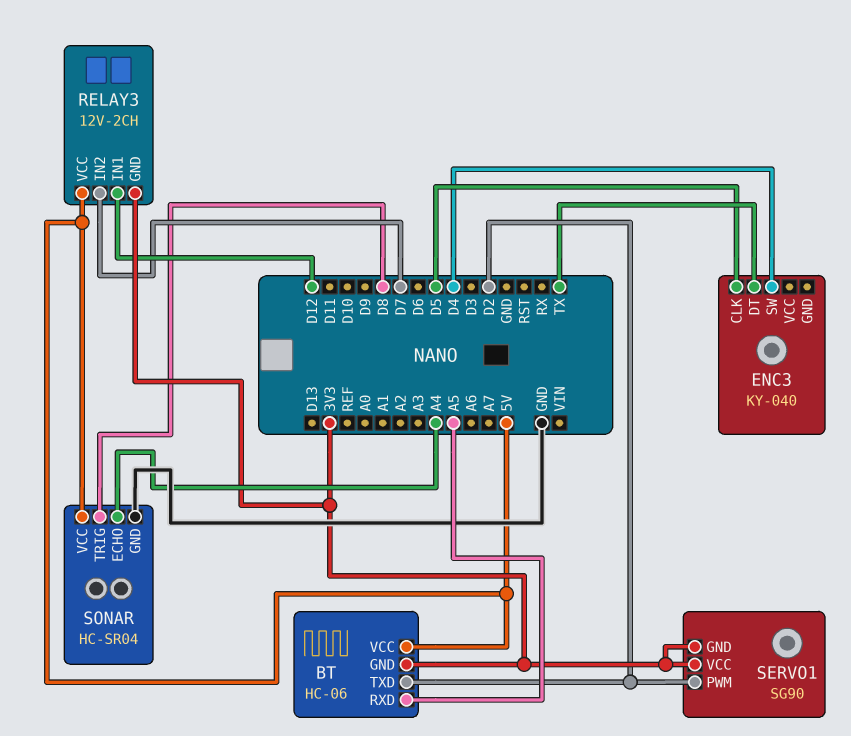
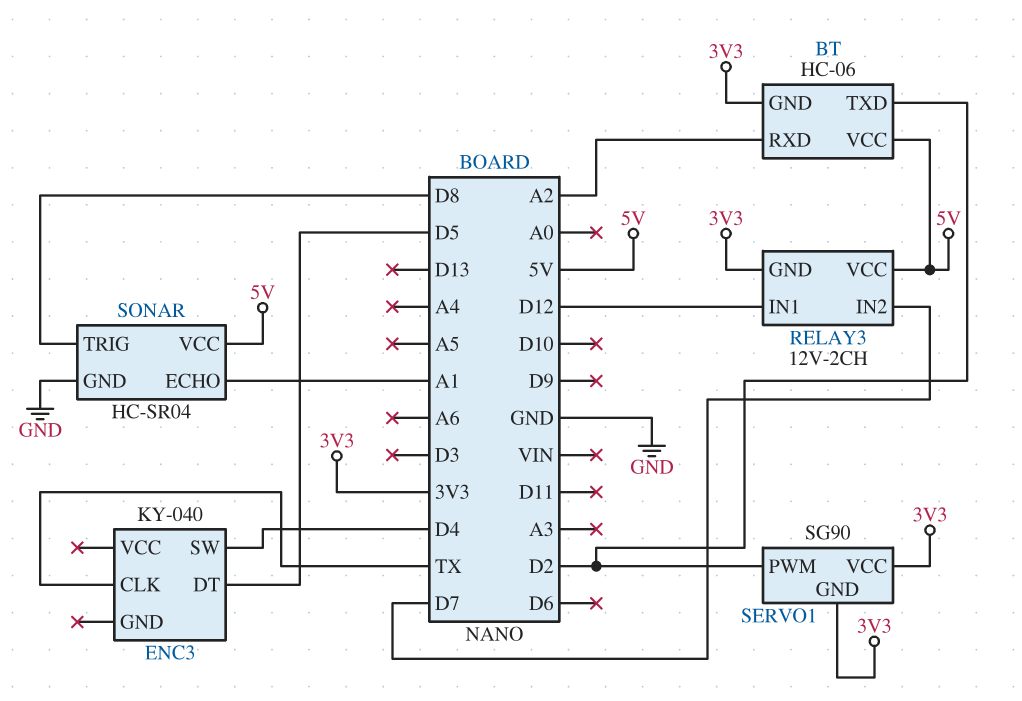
BT pin RXD: A5 -> A2
ENC3 pin CLK: D5 -> TX
ENC3 pin DT: TX -> D5
SONAR pin ECHO: A4 -> A1

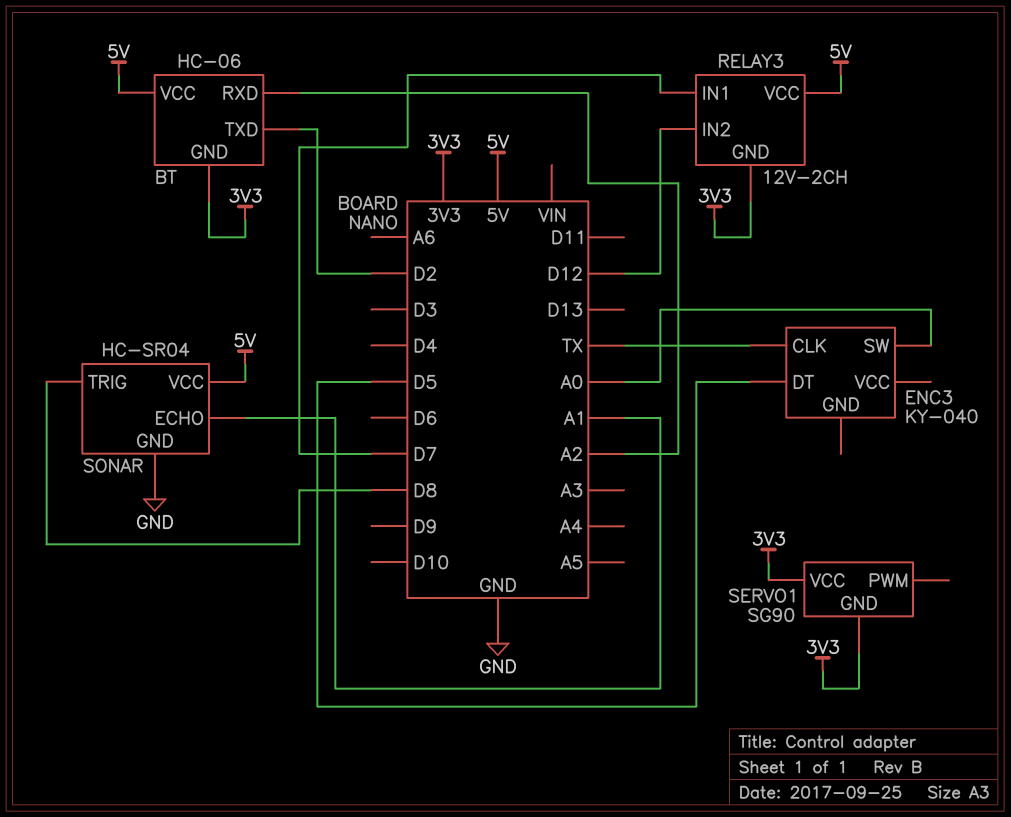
ENC3 pin SW: D4 -> A0
RELAY3 pin IN1: D12 -> D7
RELAY3 pin IN2: D7 -> D12
SERVO1 pin PWM: D2 -> none

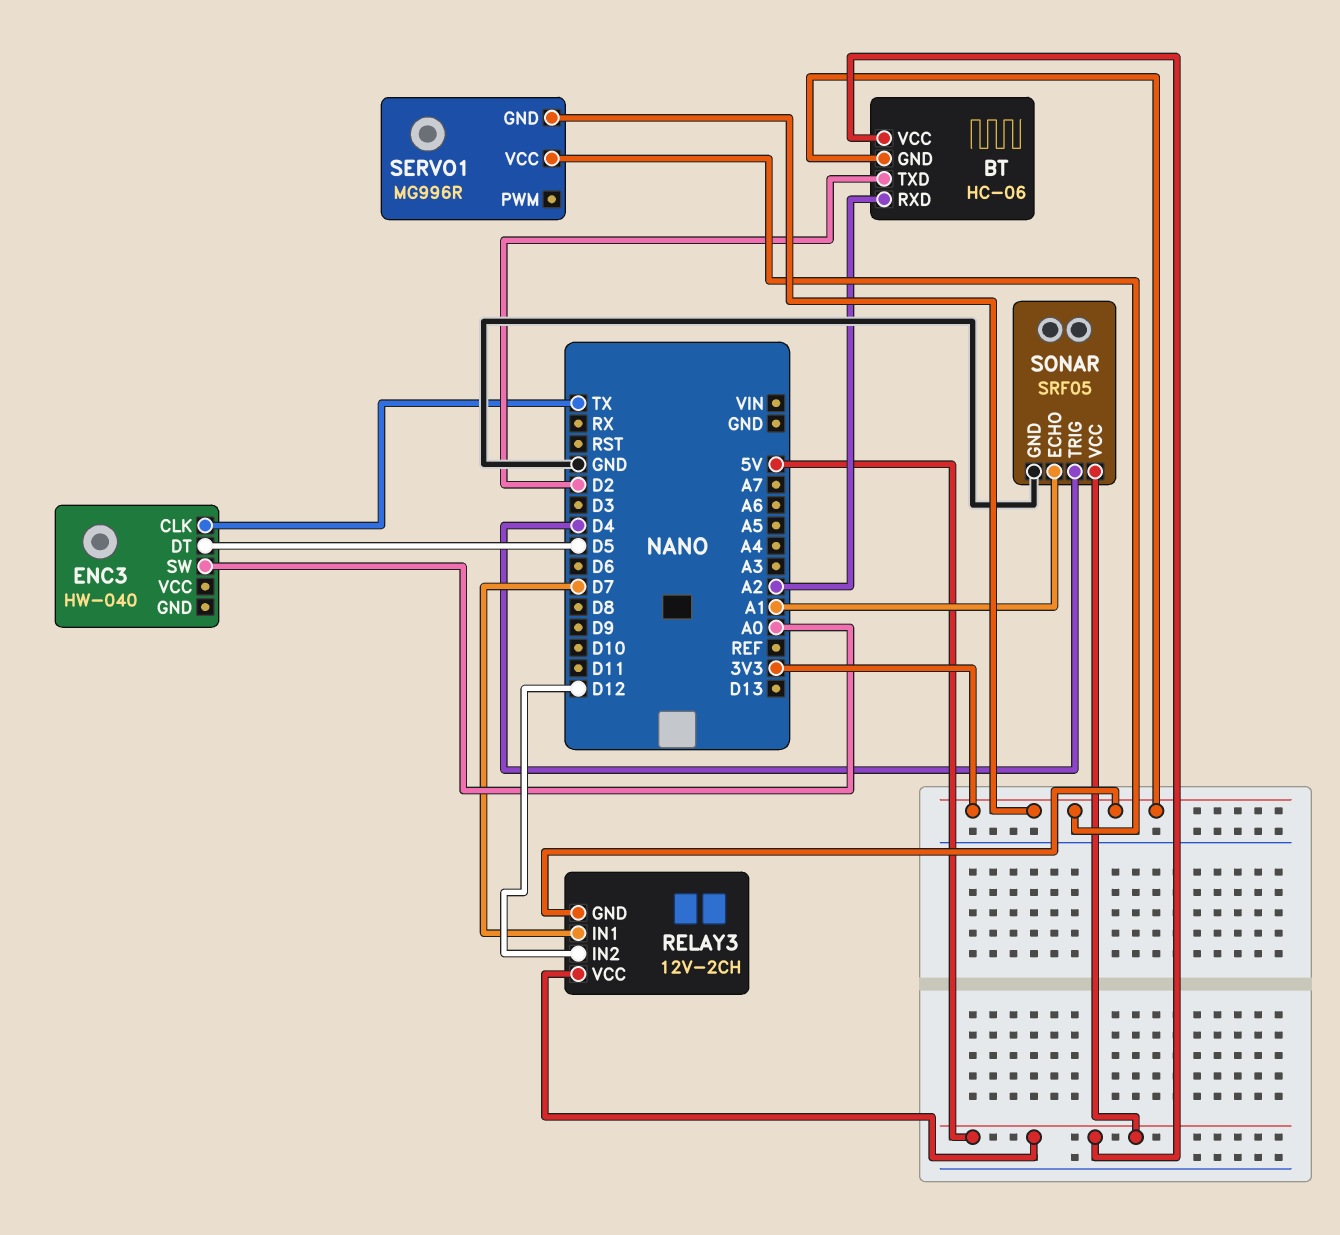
ENC3: KY-040 -> HW-040
SERVO1: SG90 -> MG996R
SONAR: HC-SR04 -> SRF05
SONAR pin TRIG: D8 -> D4

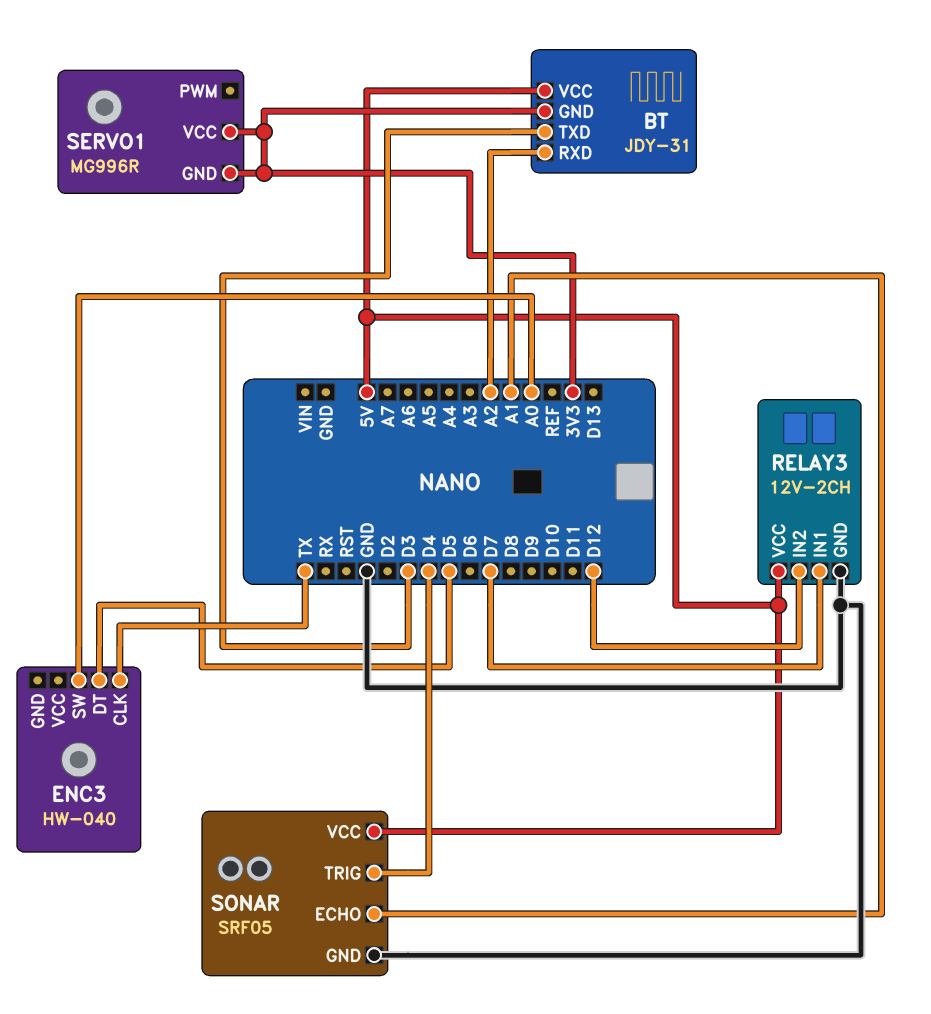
BT: HC-06 -> JDY-31
BT pin TXD: D2 -> D3
RELAY3 pin GND: 3V3 -> GND

